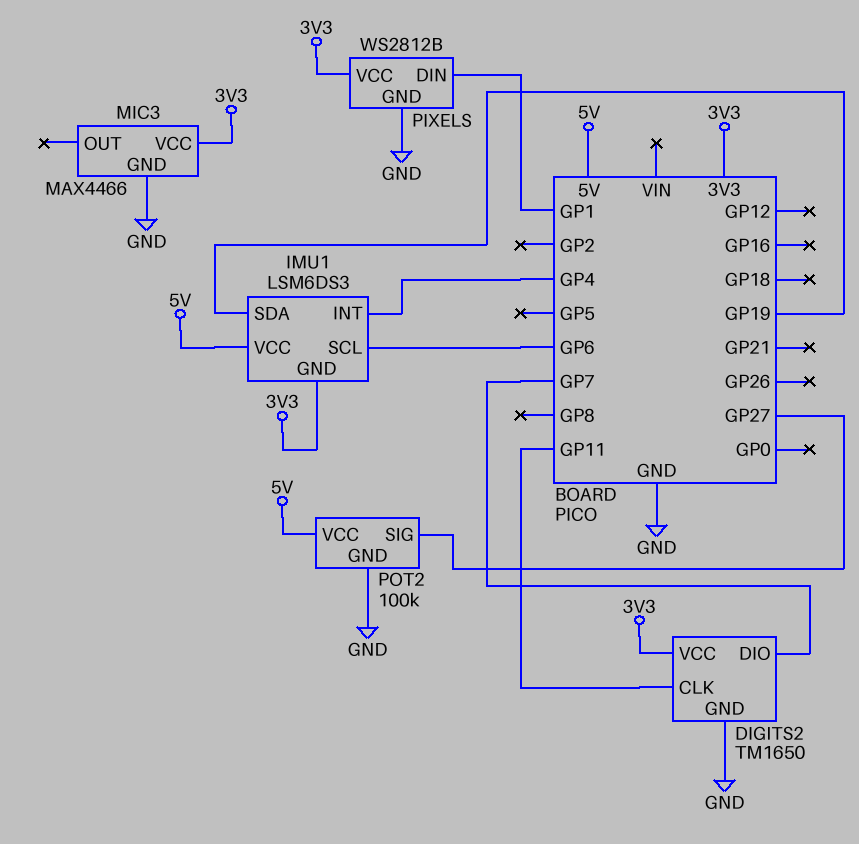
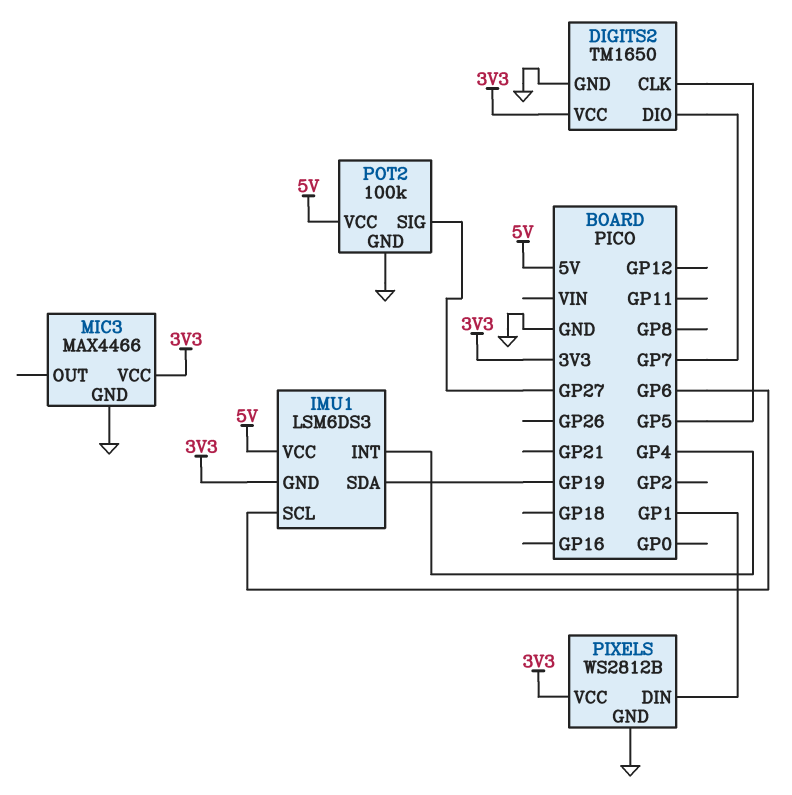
DIGITS2 pin CLK: GP11 -> GP5

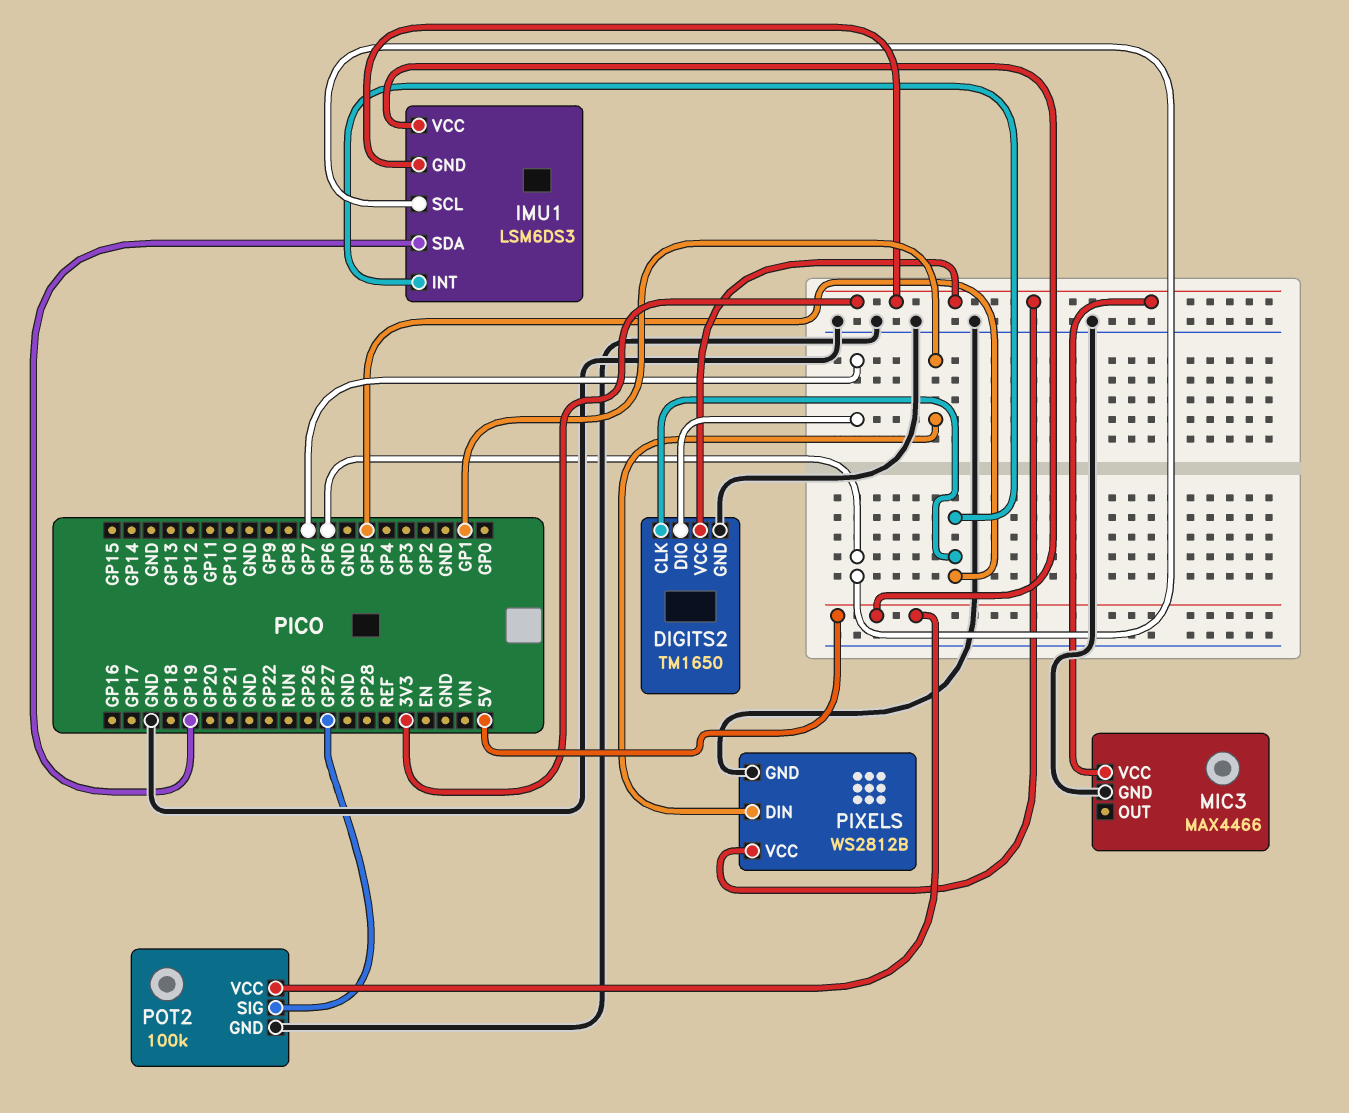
IMU1 pin INT: GP4 -> GP5

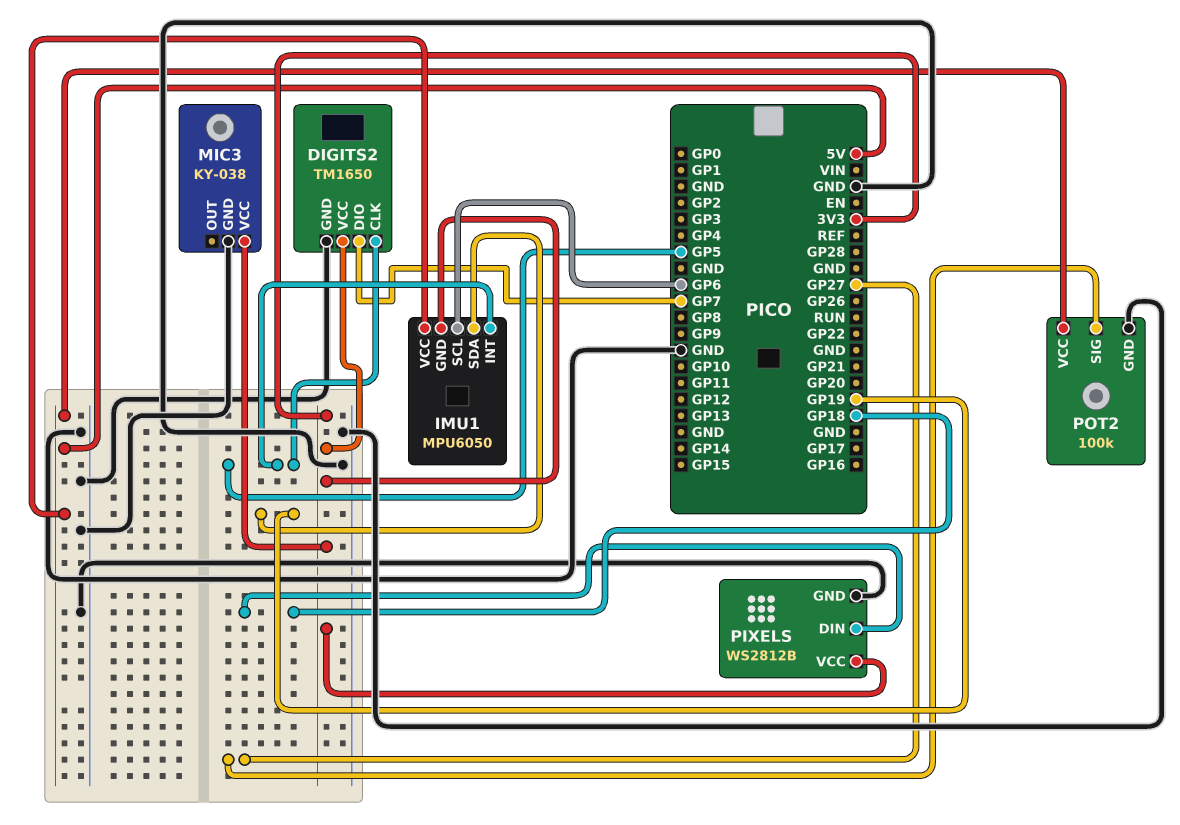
IMU1: LSM6DS3 -> MPU6050
MIC3: MAX4466 -> KY-038
PIXELS pin DIN: GP1 -> GP18

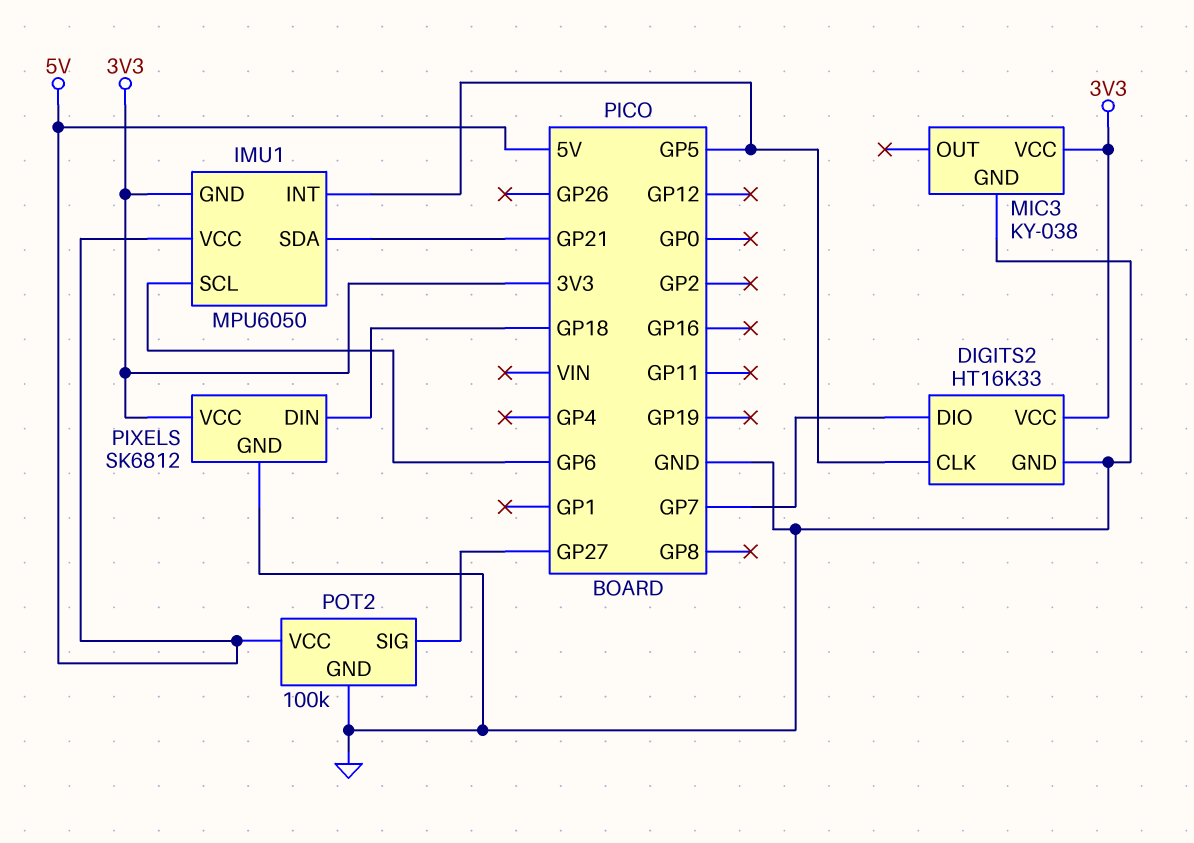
DIGITS2: TM1650 -> HT16K33
IMU1 pin SDA: GP19 -> GP21
PIXELS: WS2812B -> SK6812

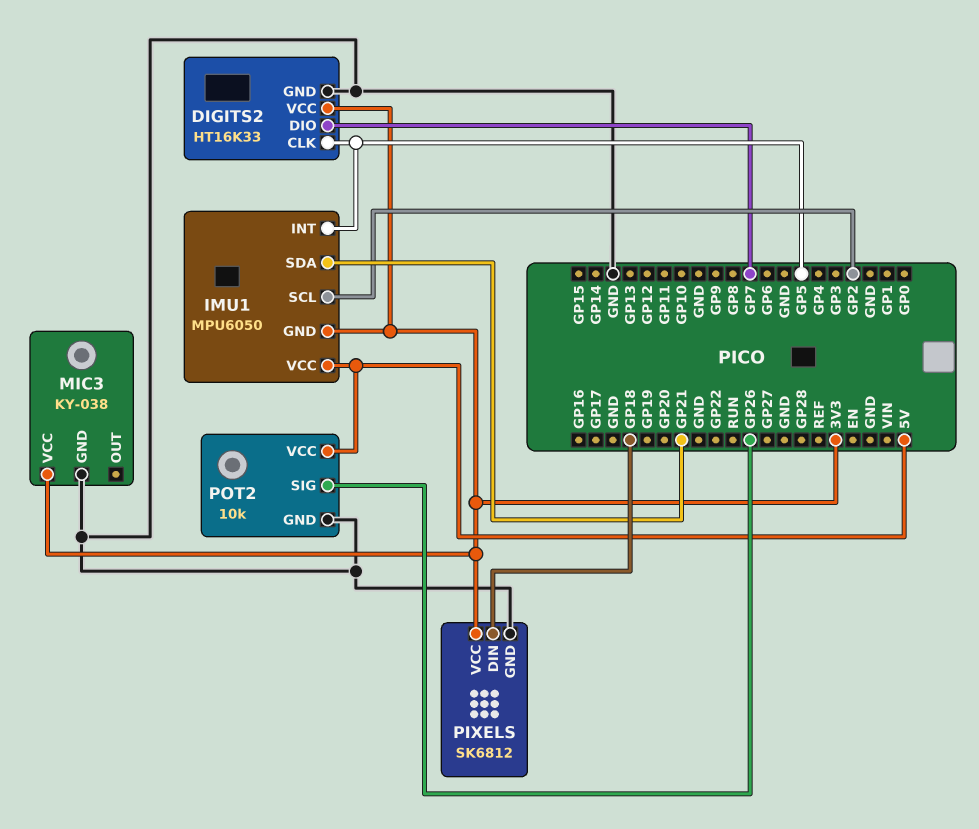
IMU1 pin SCL: GP6 -> GP2
POT2: 100k -> 10k
POT2 pin SIG: GP27 -> GP26

